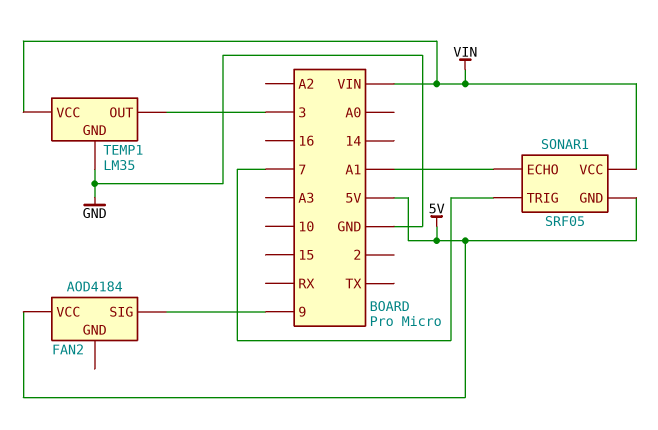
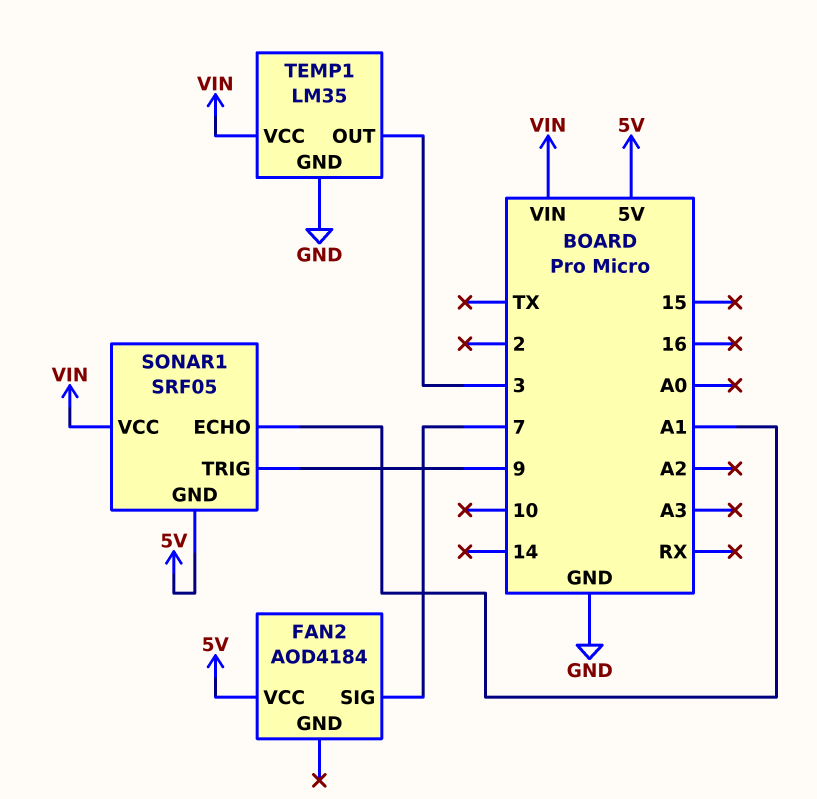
FAN2 pin SIG: 9 -> 7
SONAR1 pin TRIG: 7 -> 9

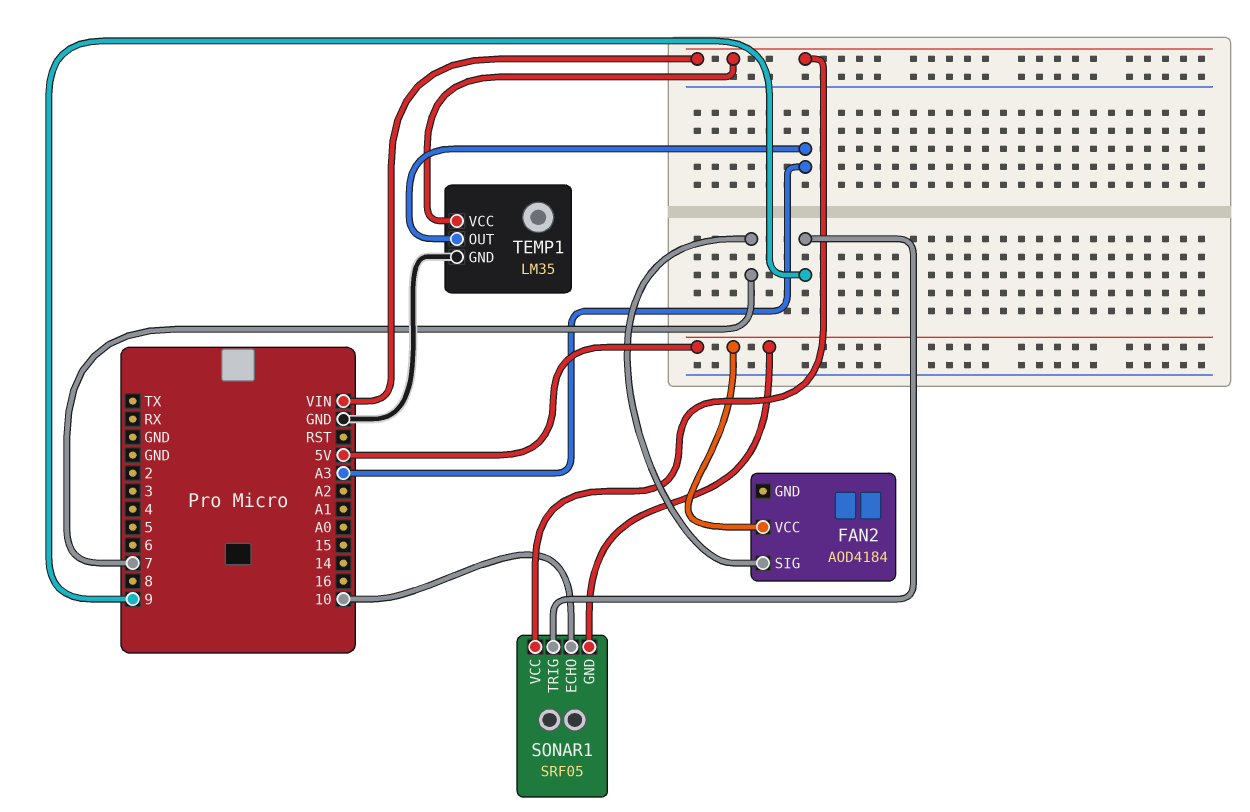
SONAR1 pin ECHO: A1 -> 10
TEMP1 pin OUT: 3 -> A3

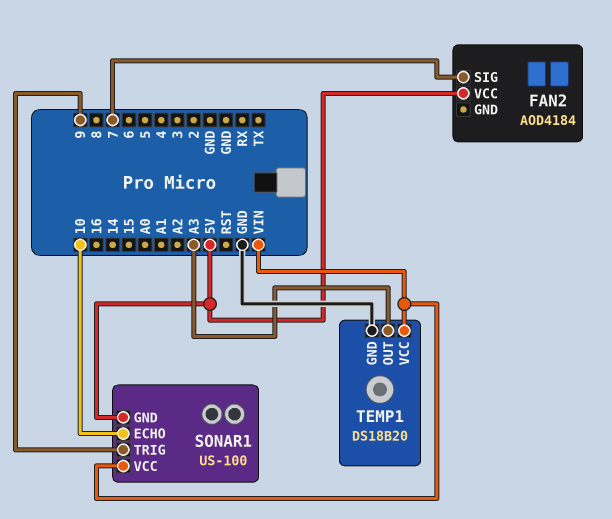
SONAR1: SRF05 -> US-100
TEMP1: LM35 -> DS18B20

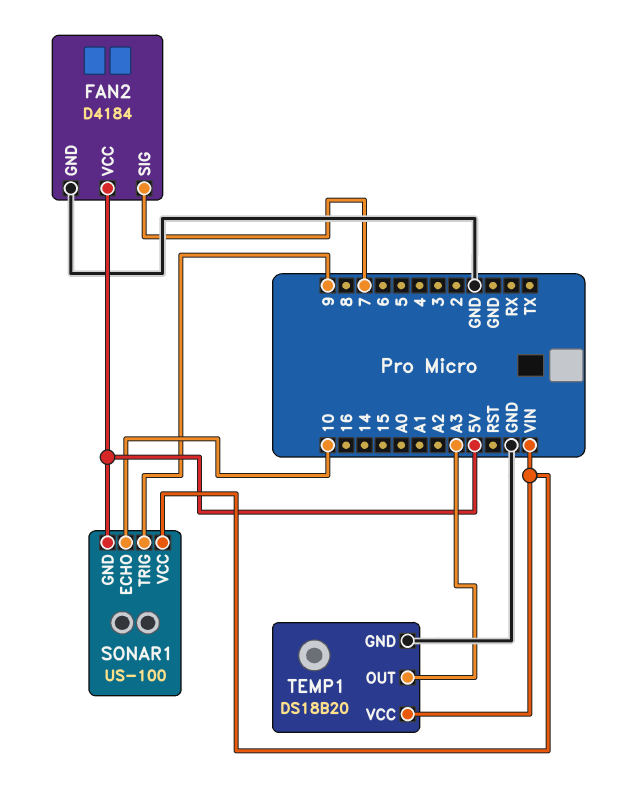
FAN2: AOD4184 -> D4184
FAN2 pin GND: none -> GND

